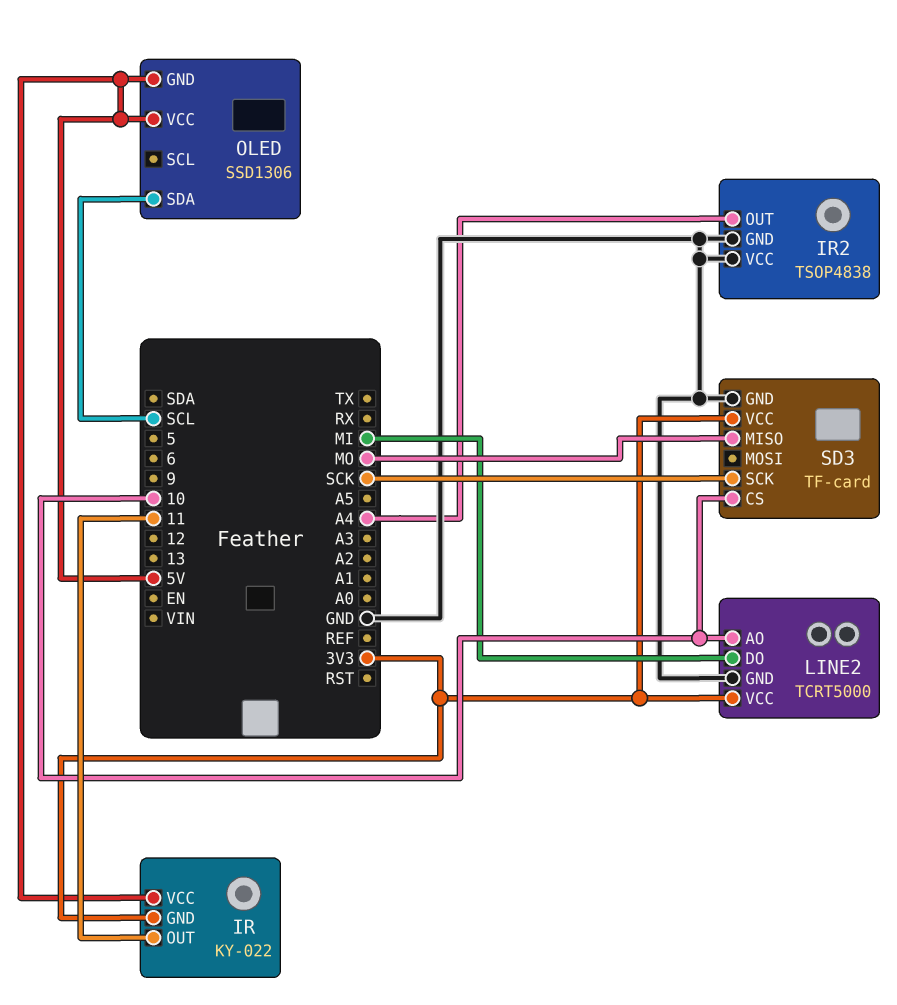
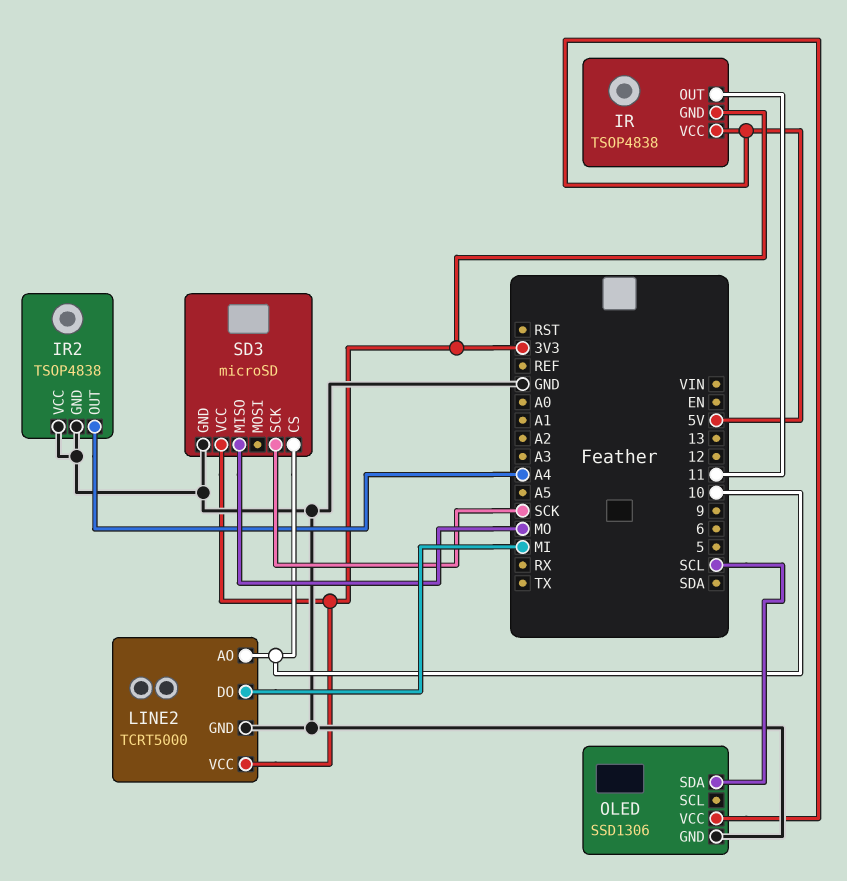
IR: KY-022 -> TSOP4838
OLED pin GND: 5V -> GND
SD3: TF-card -> microSD

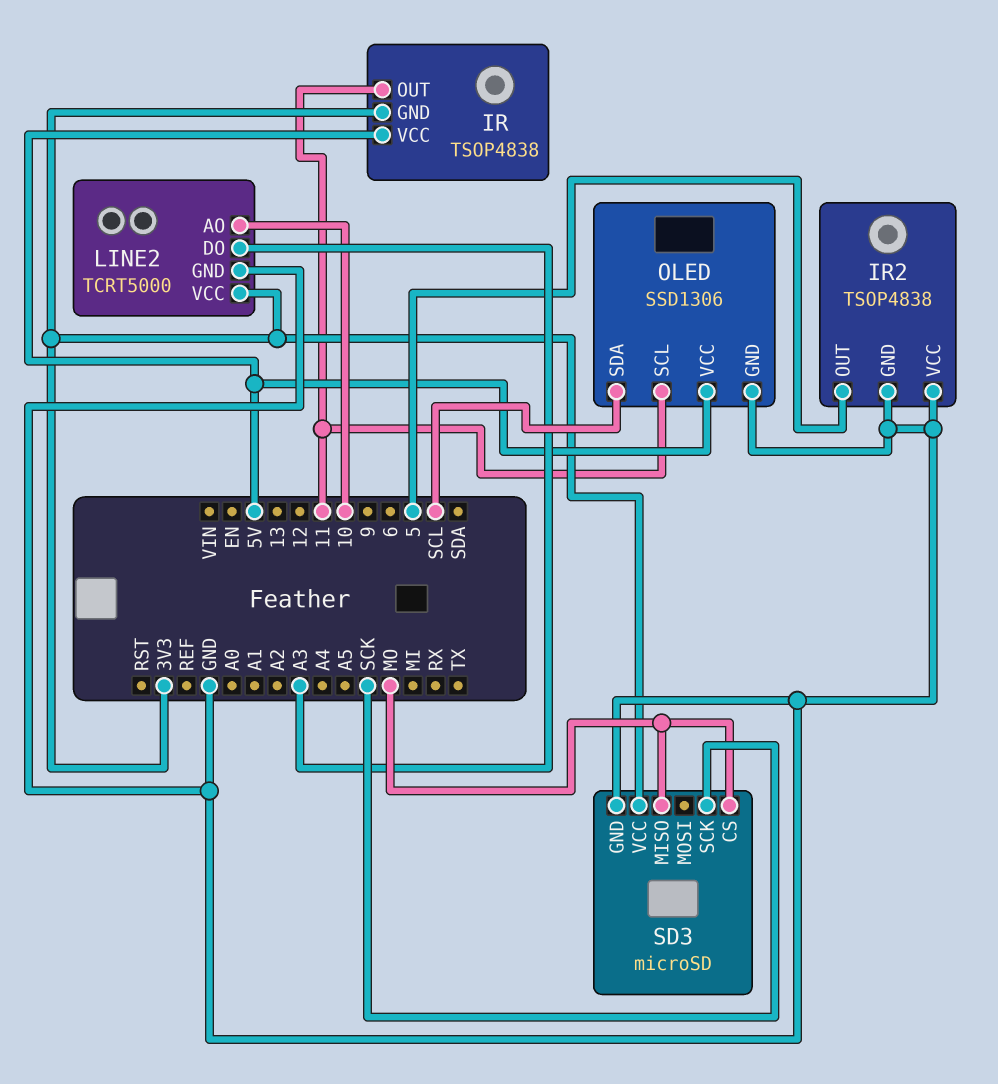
IR2 pin OUT: A4 -> 5
LINE2 pin DO: MI -> A3
OLED pin SCL: none -> 11
SD3 pin CS: 10 -> MO

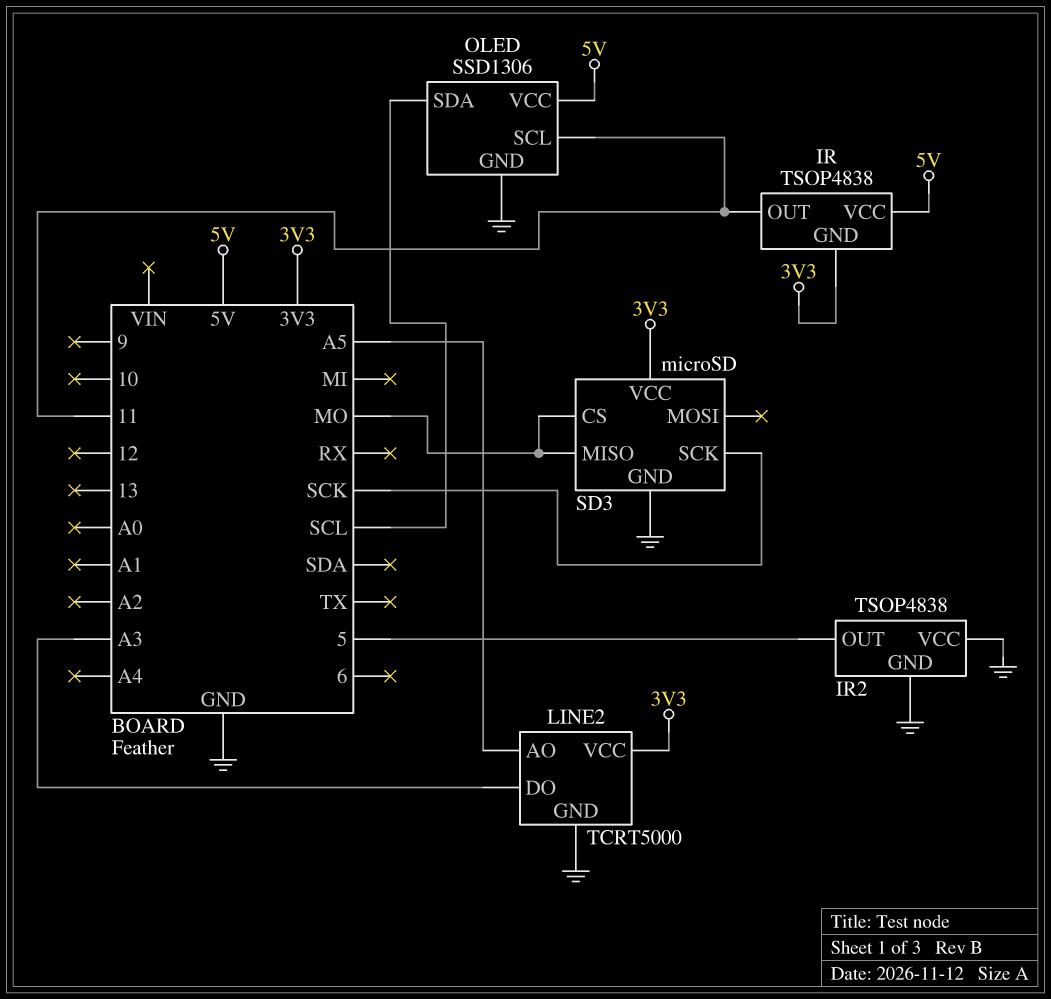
LINE2 pin AO: 10 -> A5

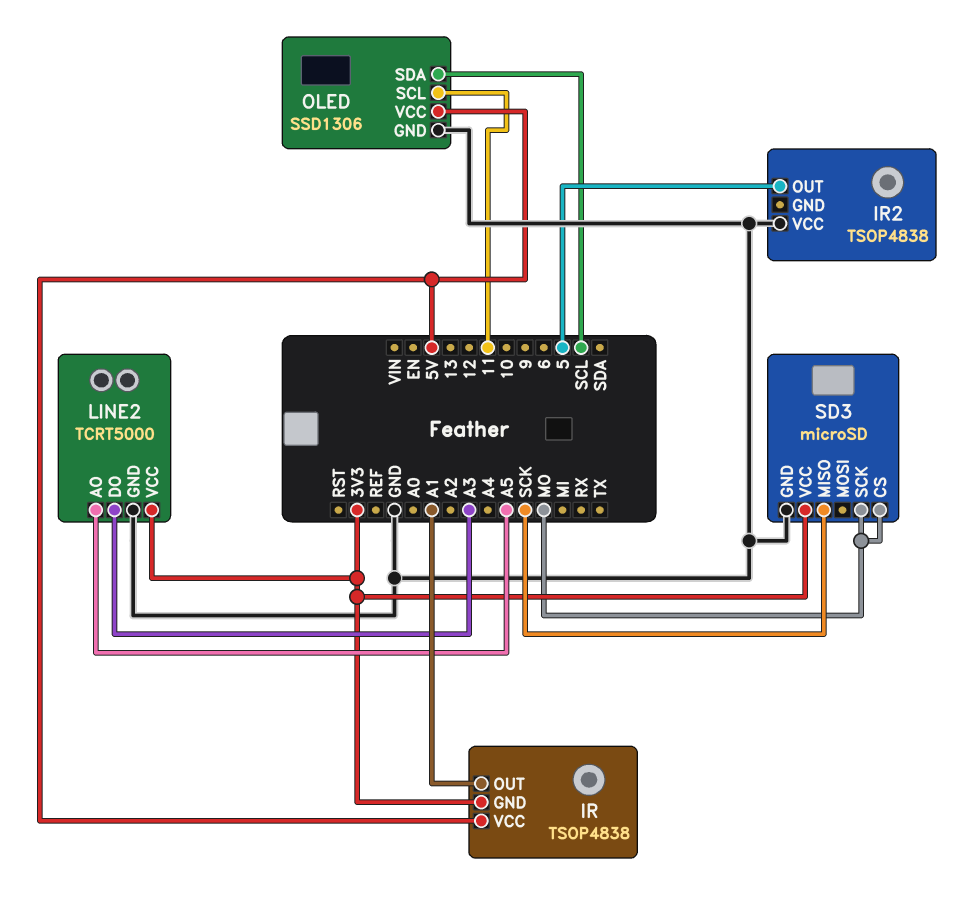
IR pin OUT: 11 -> A1
IR2 pin GND: GND -> none
SD3 pin MISO: MO -> SCK
SD3 pin SCK: SCK -> MO

